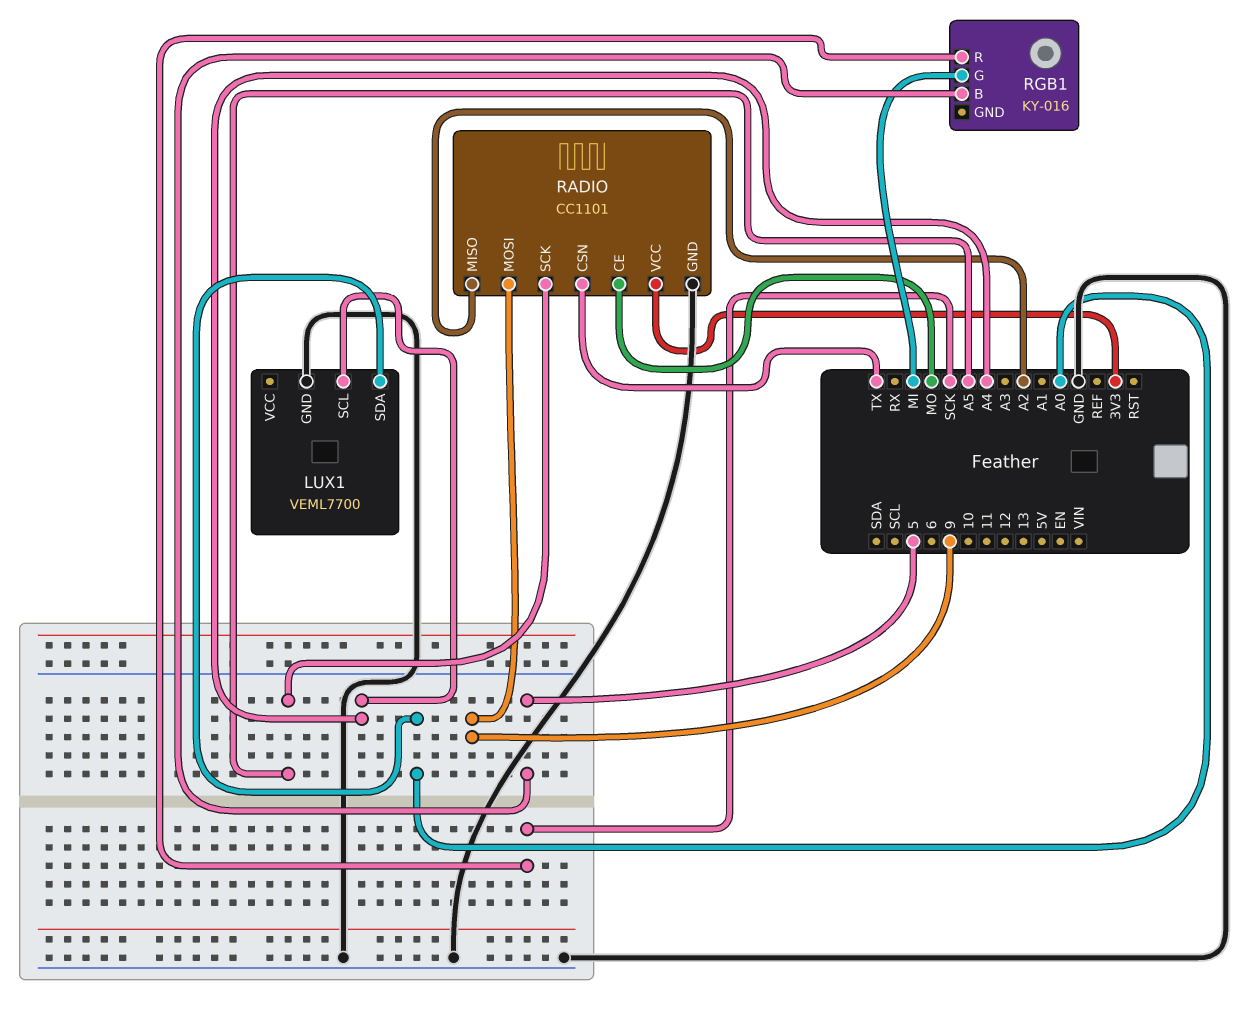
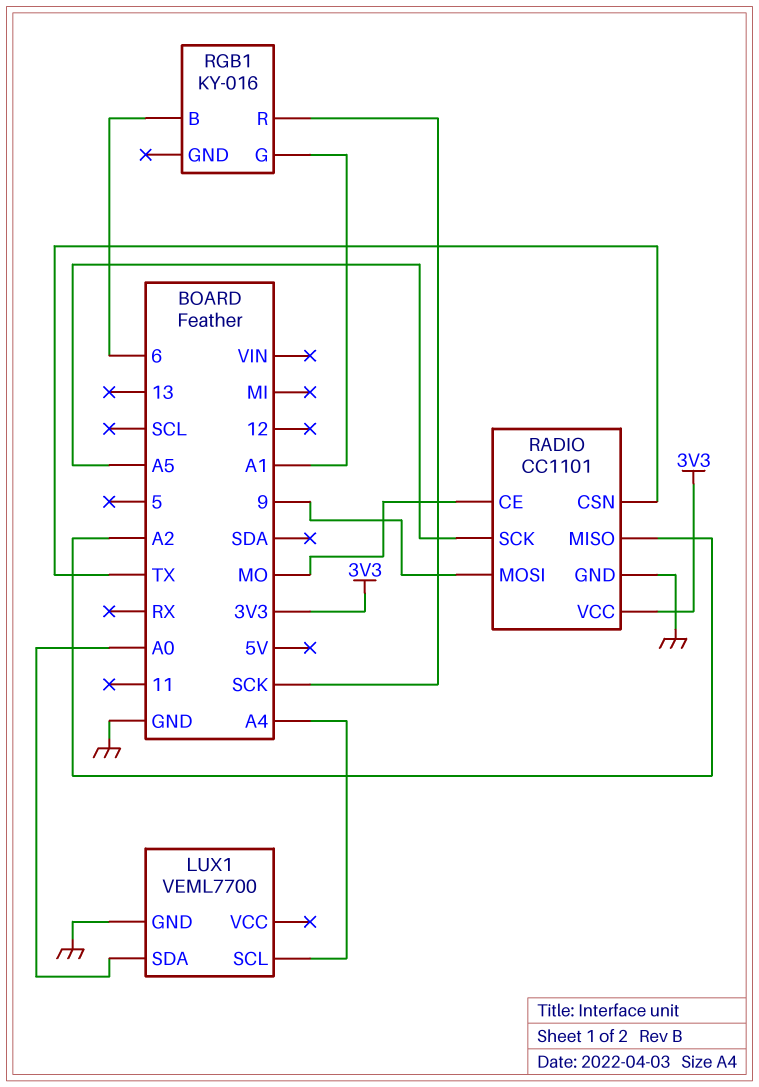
RGB1 pin B: 5 -> 6
RGB1 pin G: MI -> A1

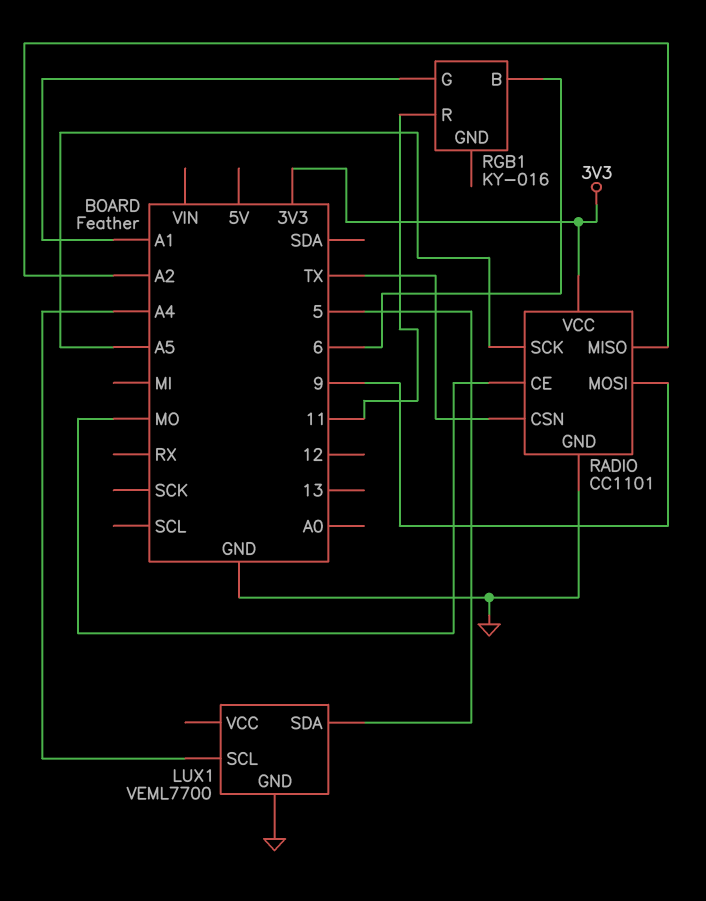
LUX1 pin SDA: A0 -> 5
RGB1 pin R: SCK -> 11

